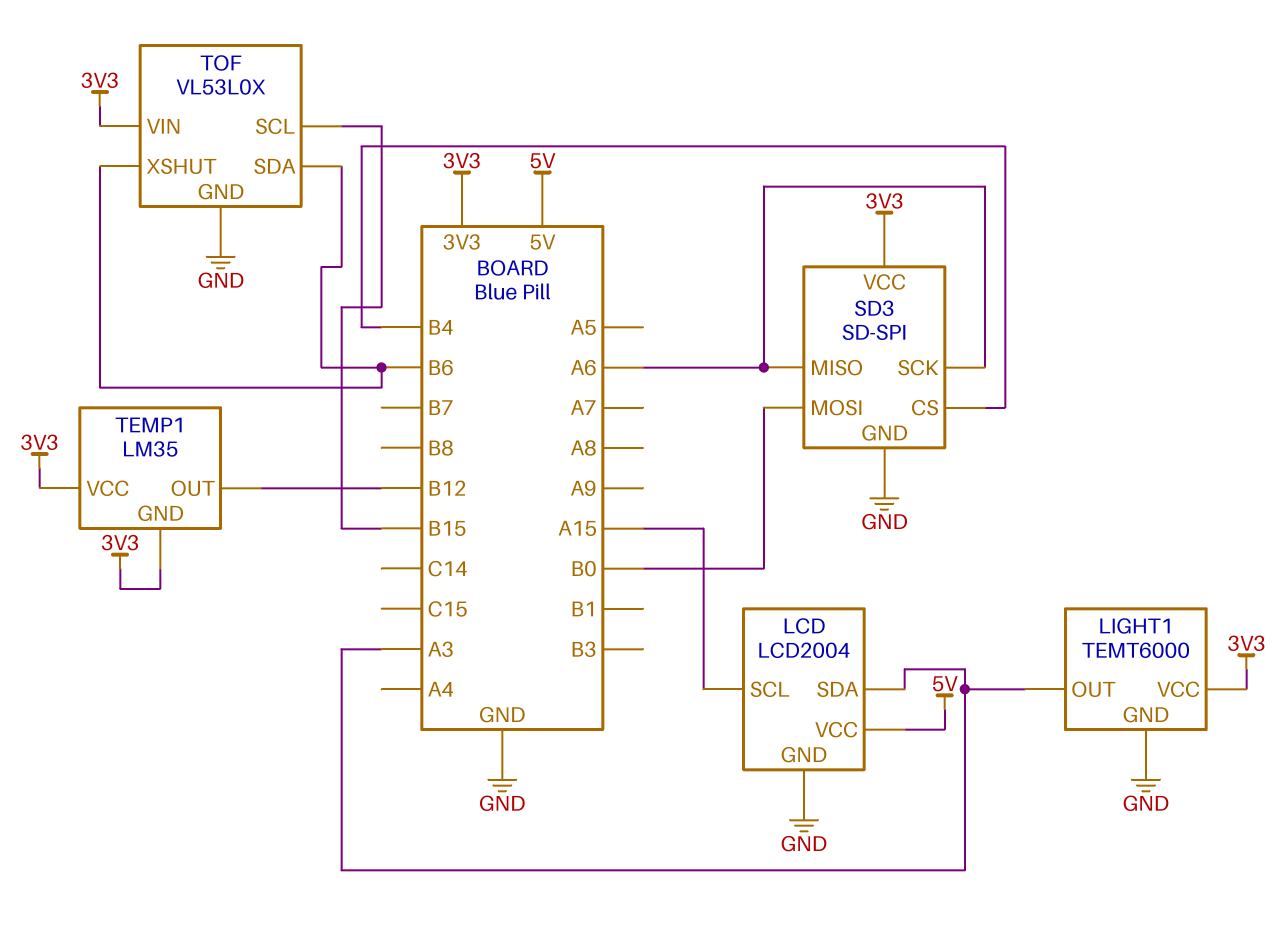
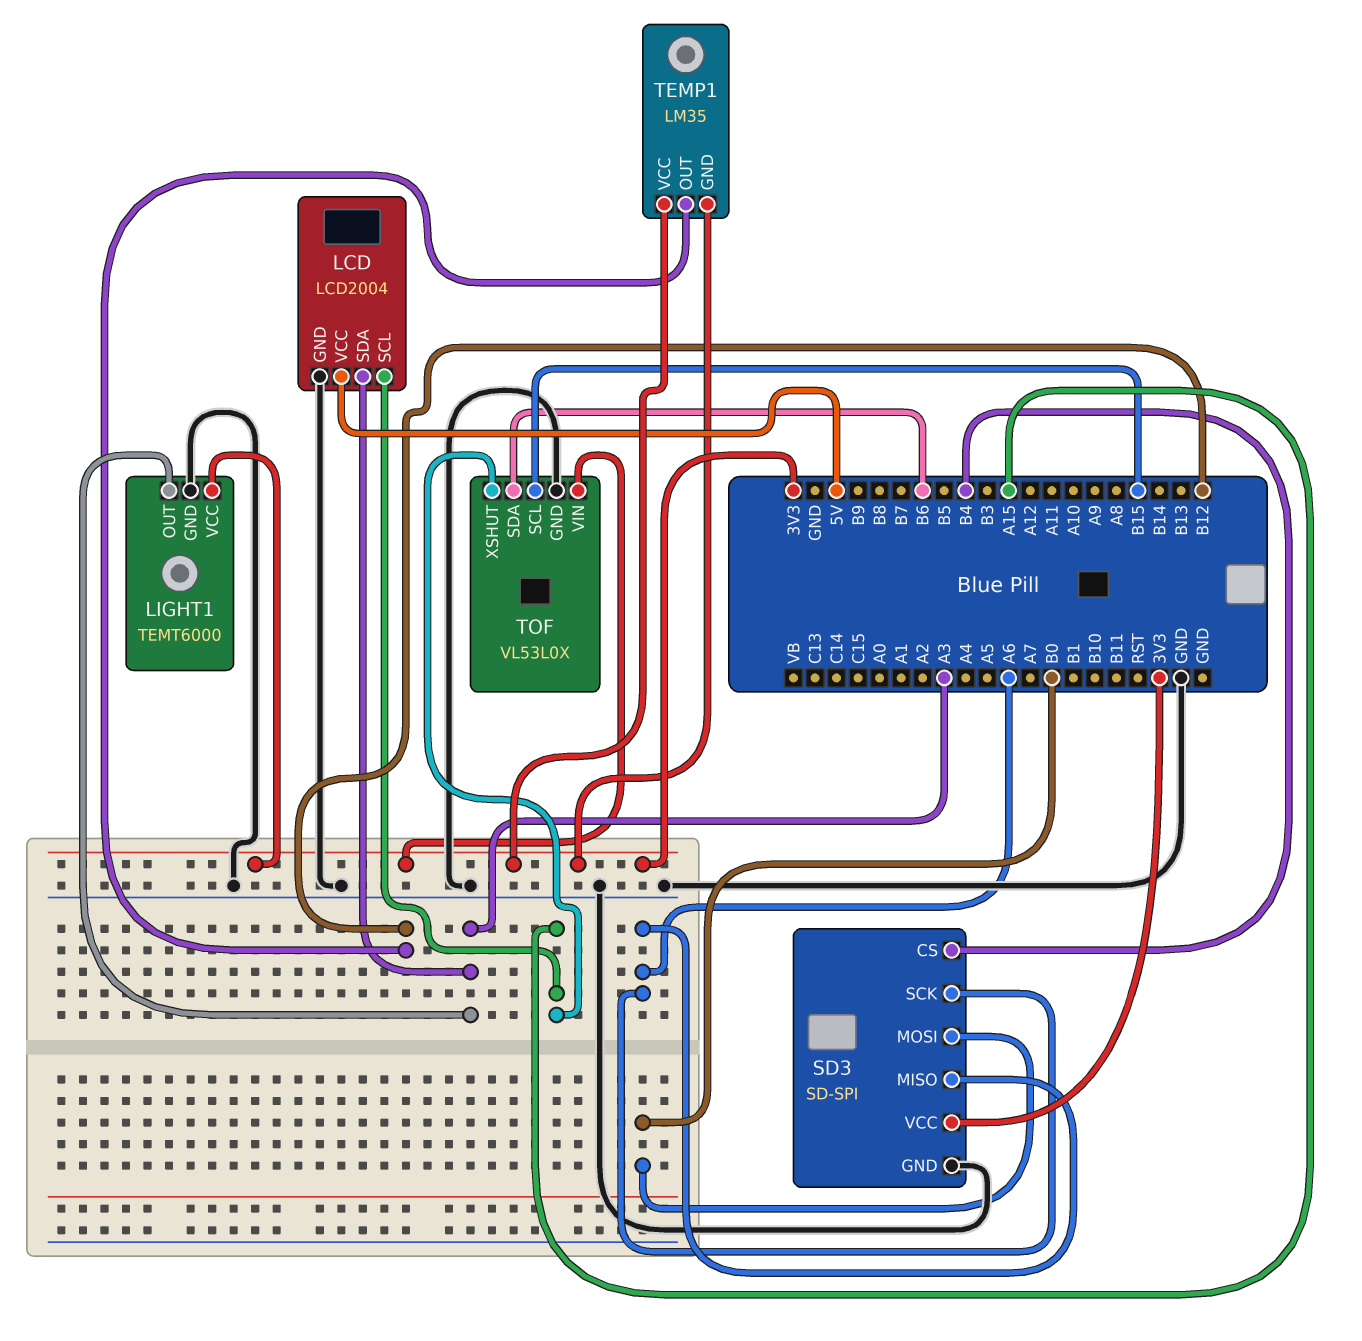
TOF pin XSHUT: B6 -> A15

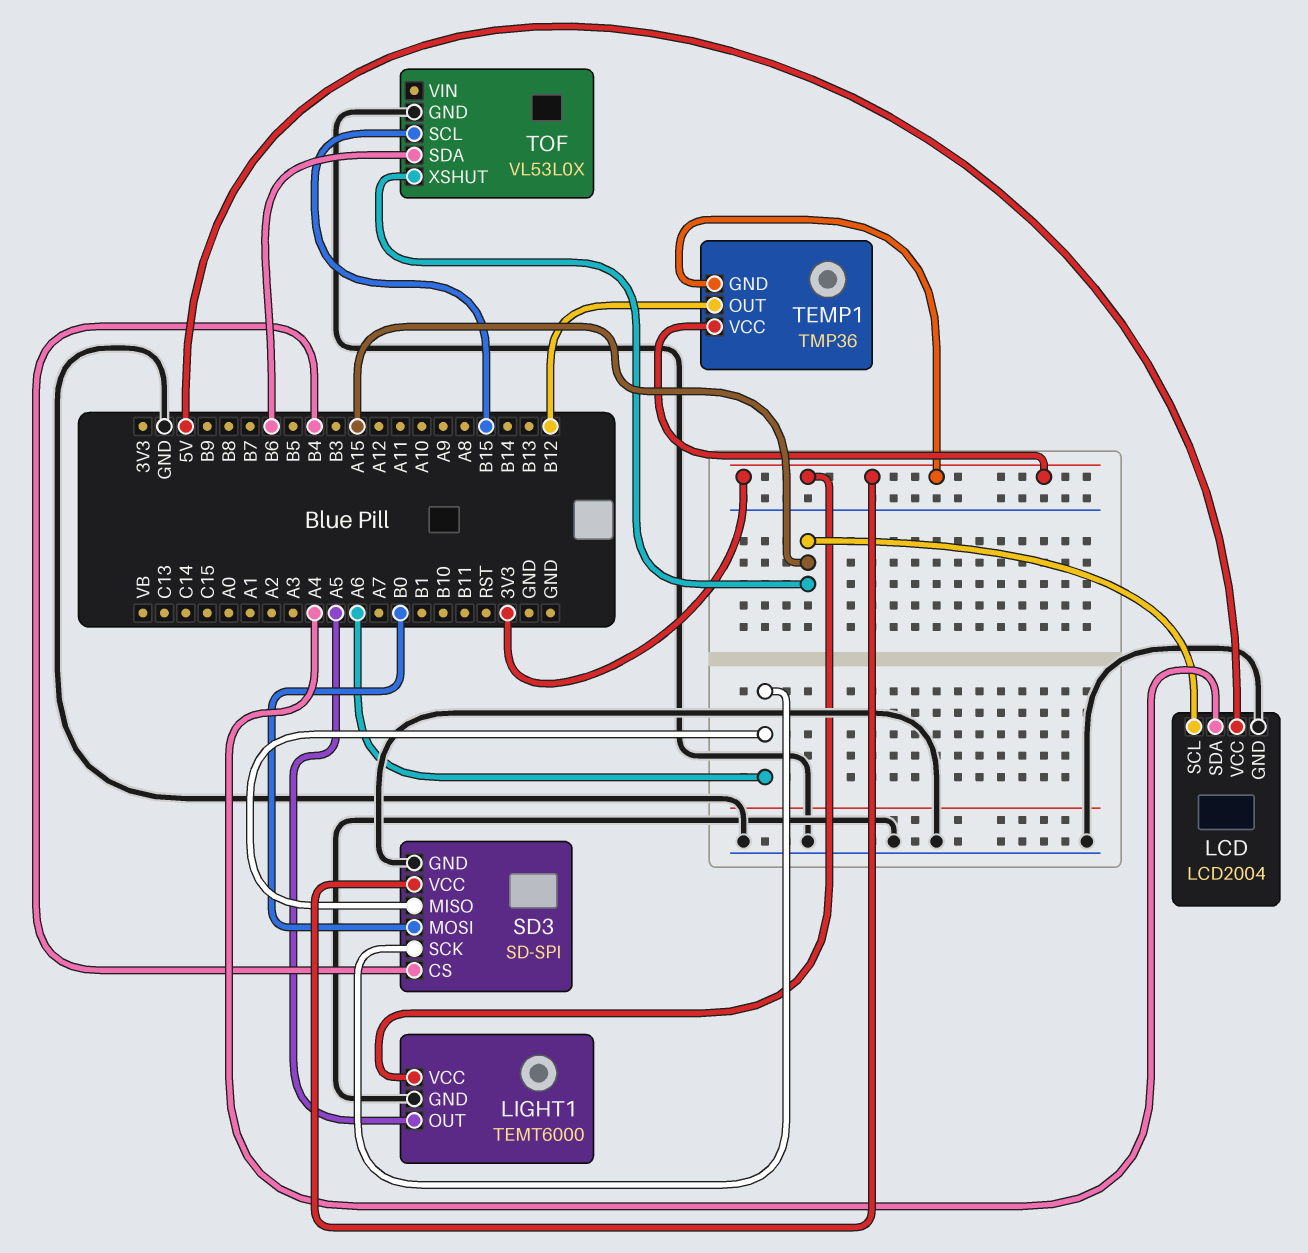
LCD pin SDA: A3 -> A4
LIGHT1 pin OUT: A3 -> A5
TEMP1: LM35 -> TMP36
TOF pin VIN: 3V3 -> none

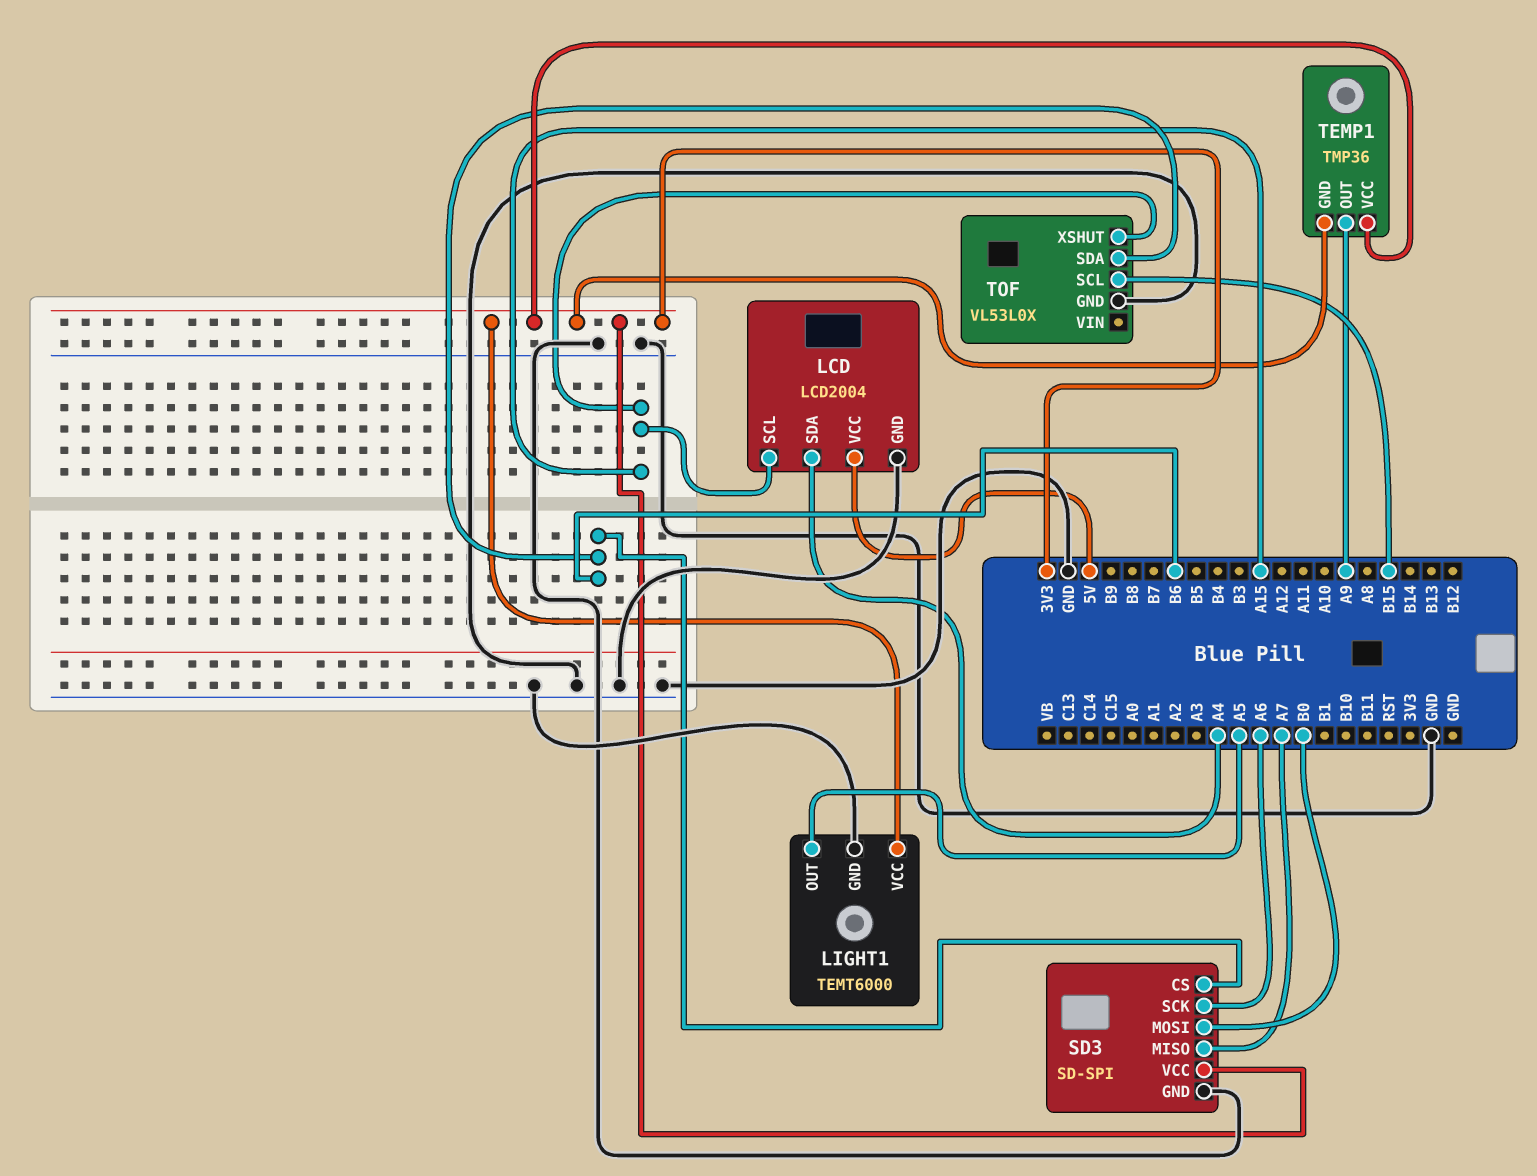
SD3 pin CS: B4 -> B6
SD3 pin MISO: A6 -> A7
TEMP1 pin OUT: B12 -> A9

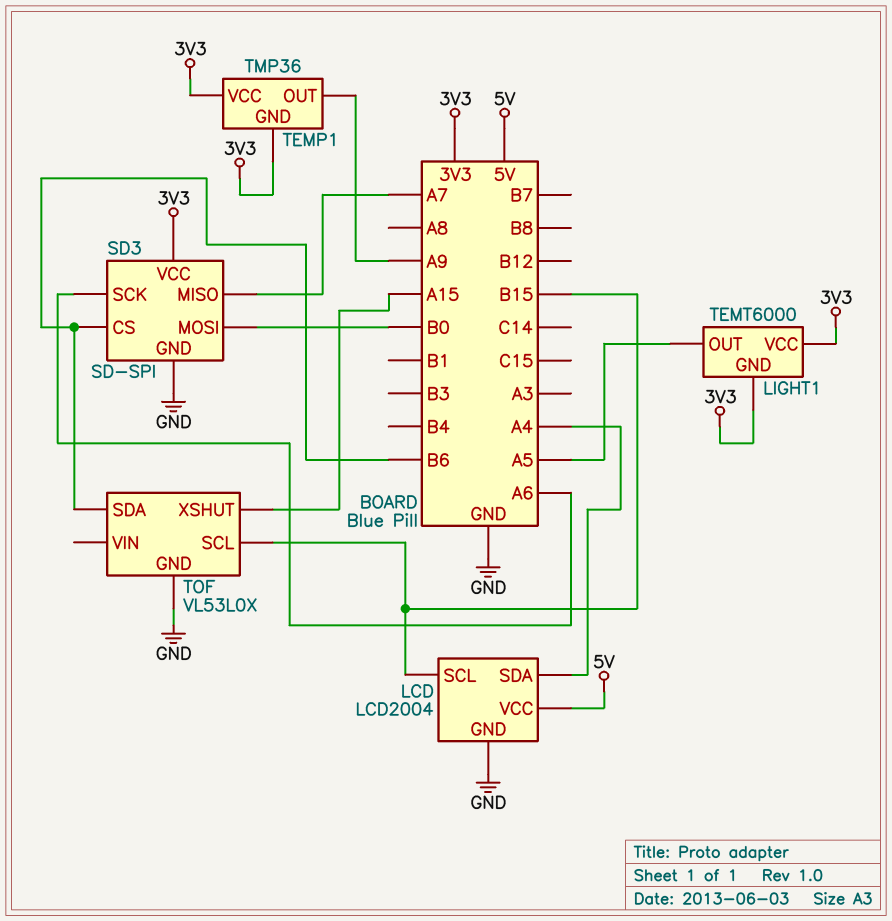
LCD pin SCL: A15 -> B15
LIGHT1 pin GND: GND -> 3V3

